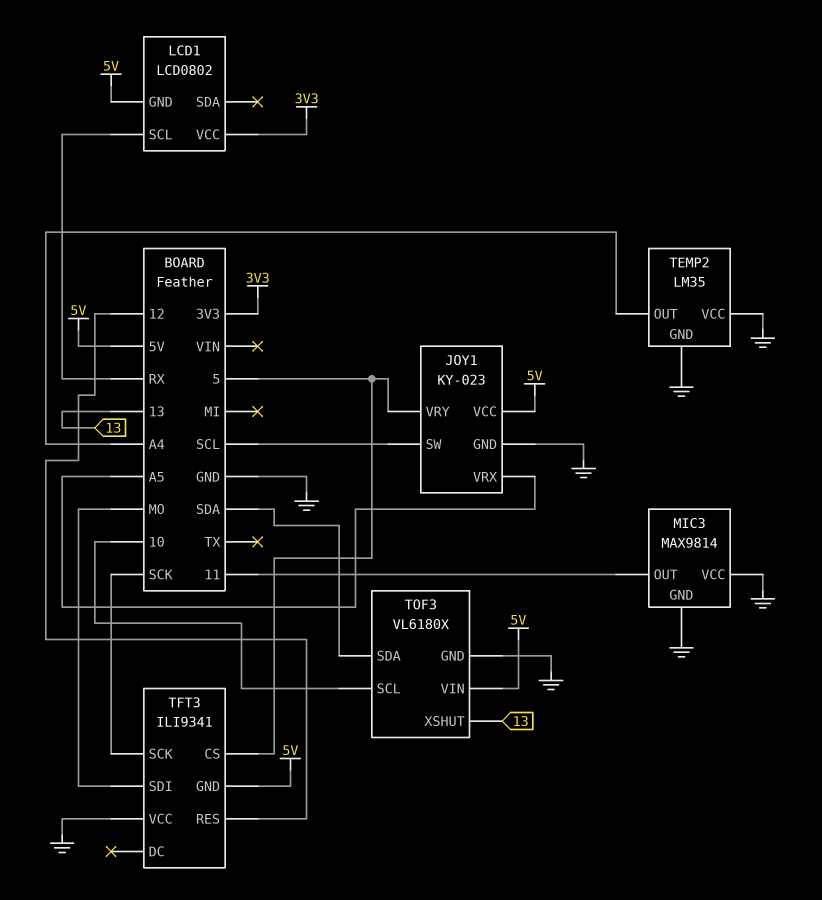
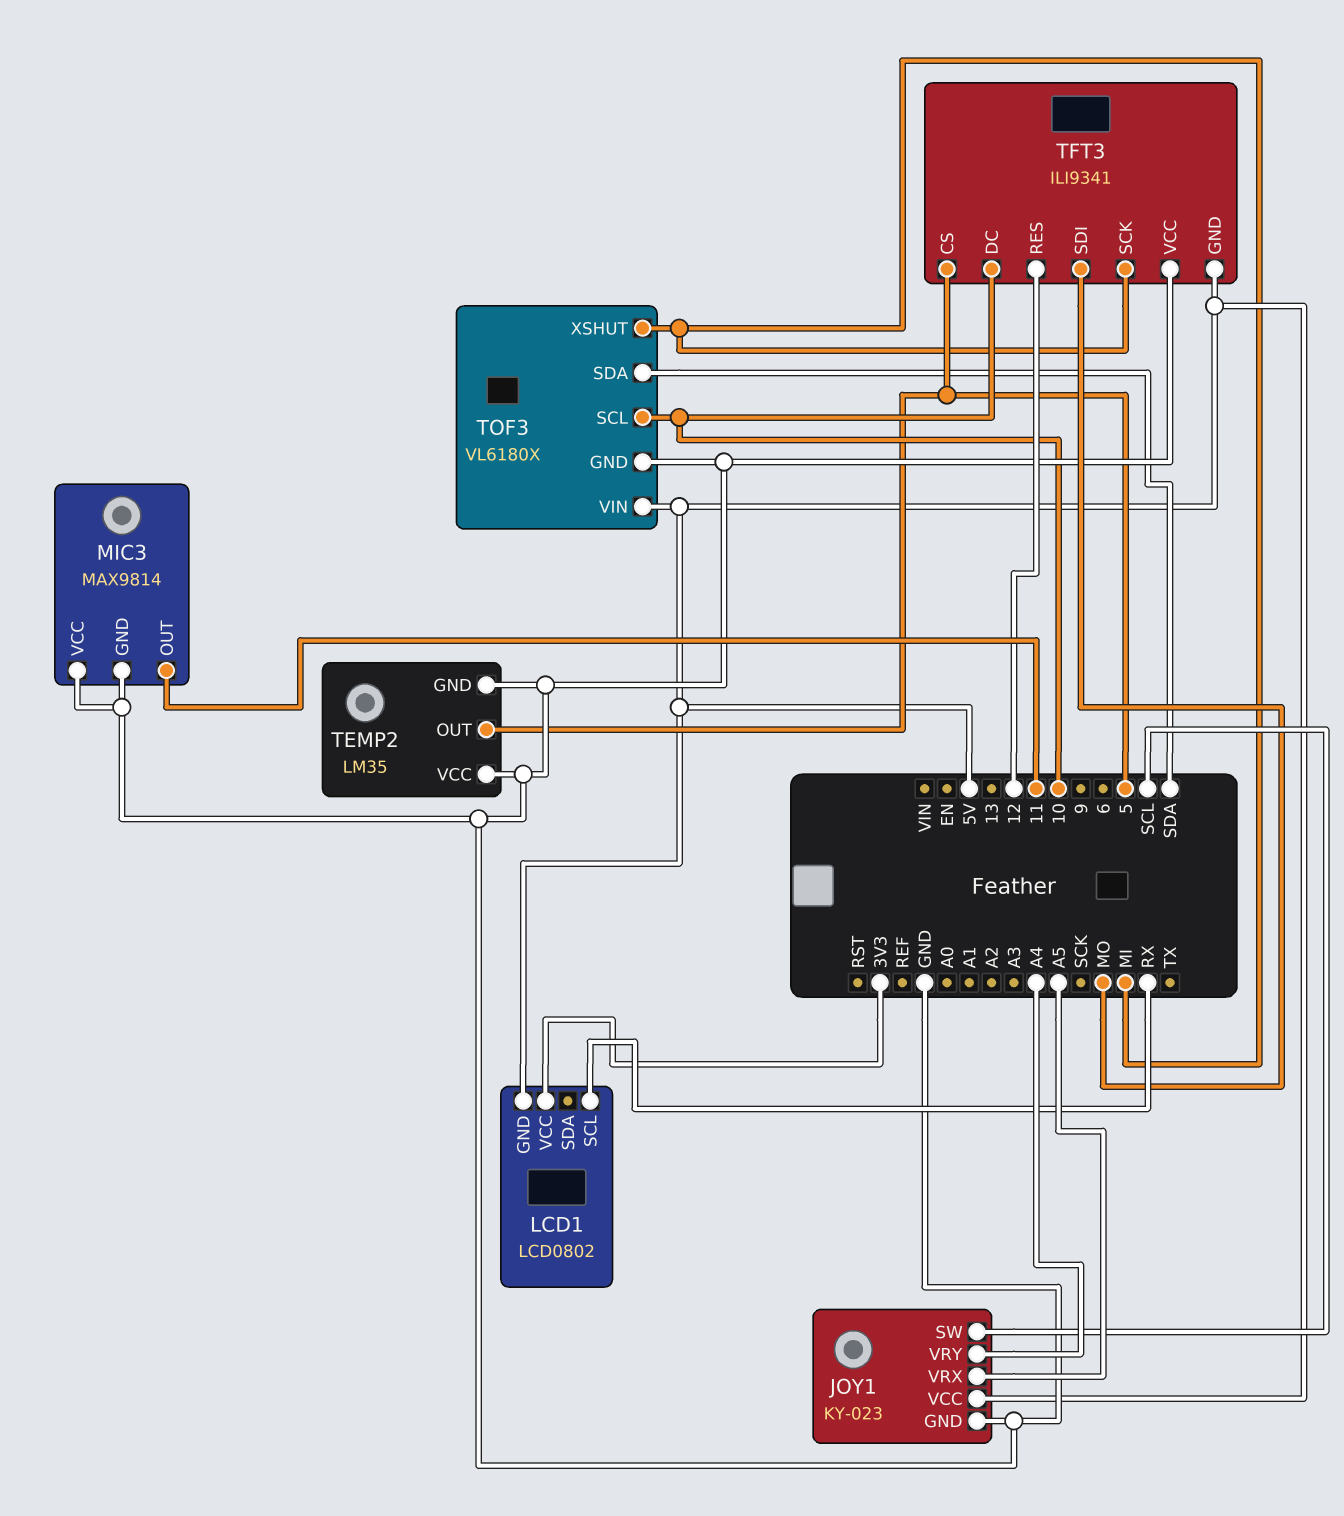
JOY1 pin VRY: 5 -> A4
TEMP2 pin OUT: A4 -> 5
TFT3 pin DC: none -> 10
TFT3 pin SCK: SCK -> MI
TOF3 pin XSHUT: 13 -> MI

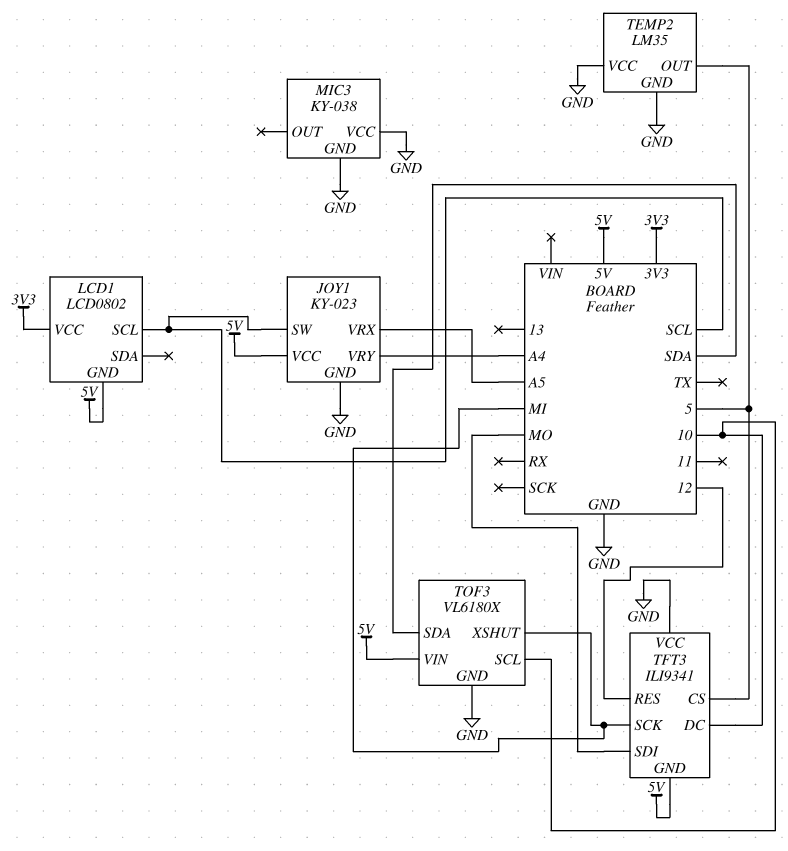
LCD1 pin SCL: RX -> SCL
MIC3: MAX9814 -> KY-038
MIC3 pin OUT: 11 -> none

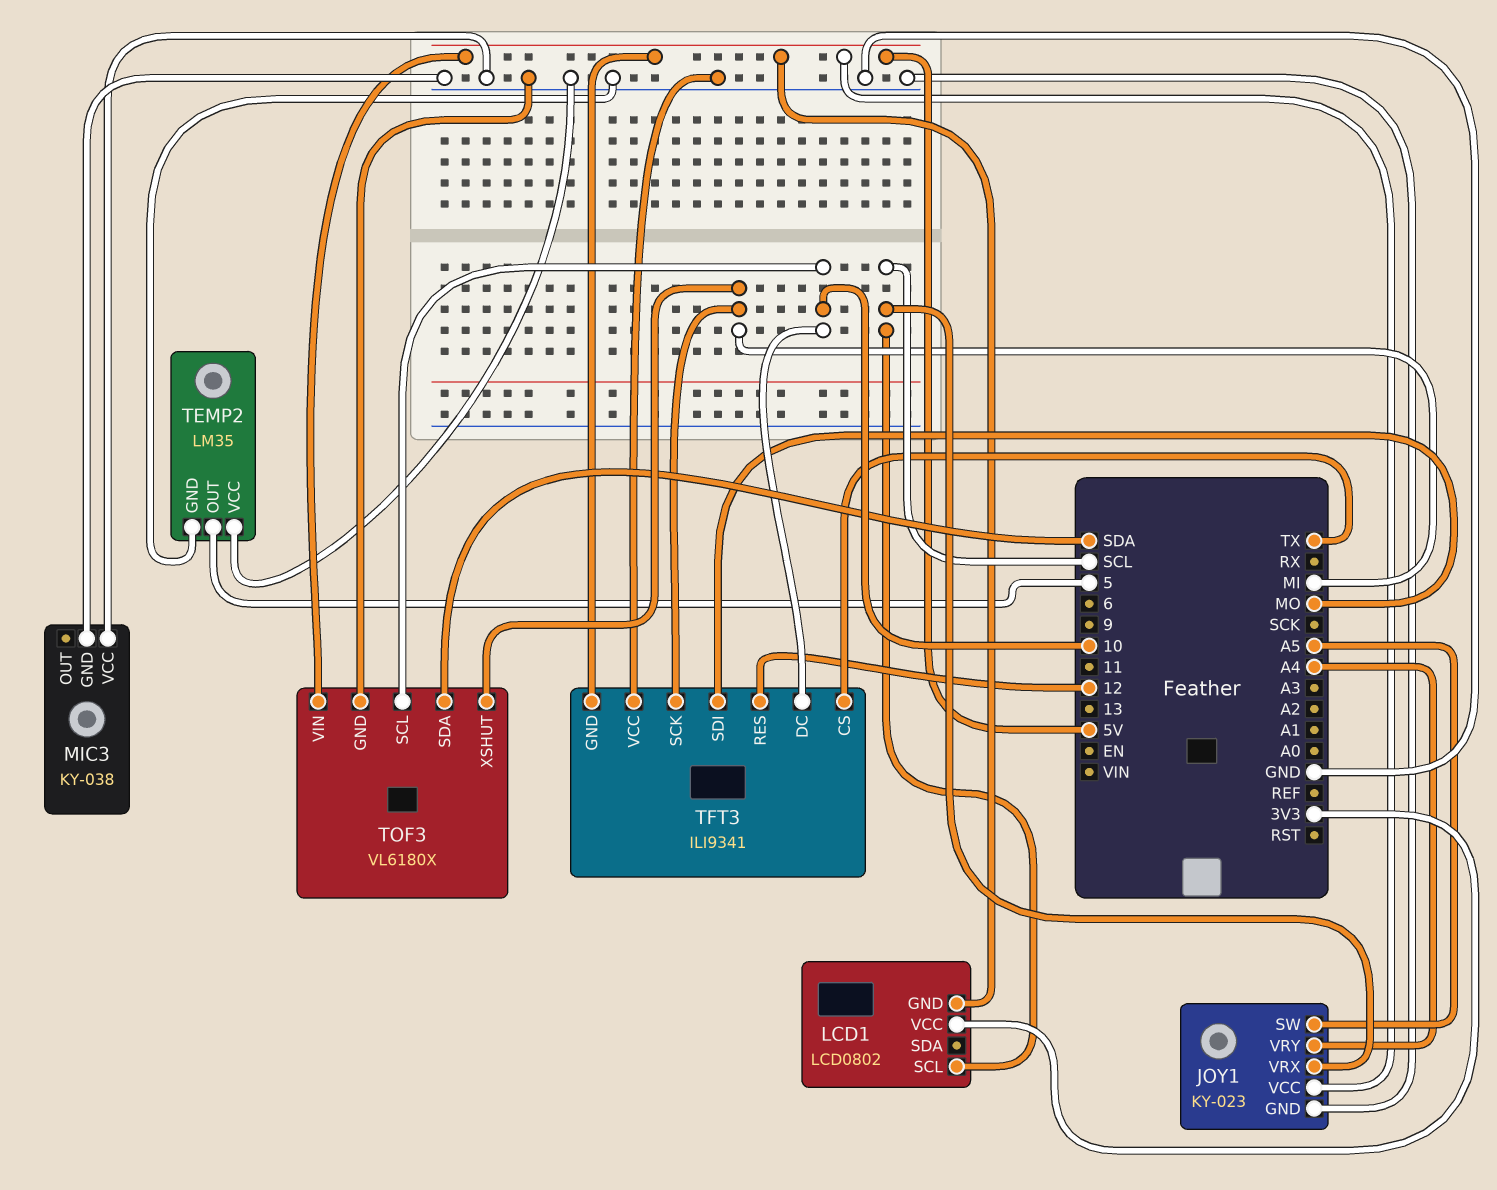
JOY1 pin SW: SCL -> A5
JOY1 pin VRX: A5 -> SCL
TFT3 pin CS: 5 -> TX

